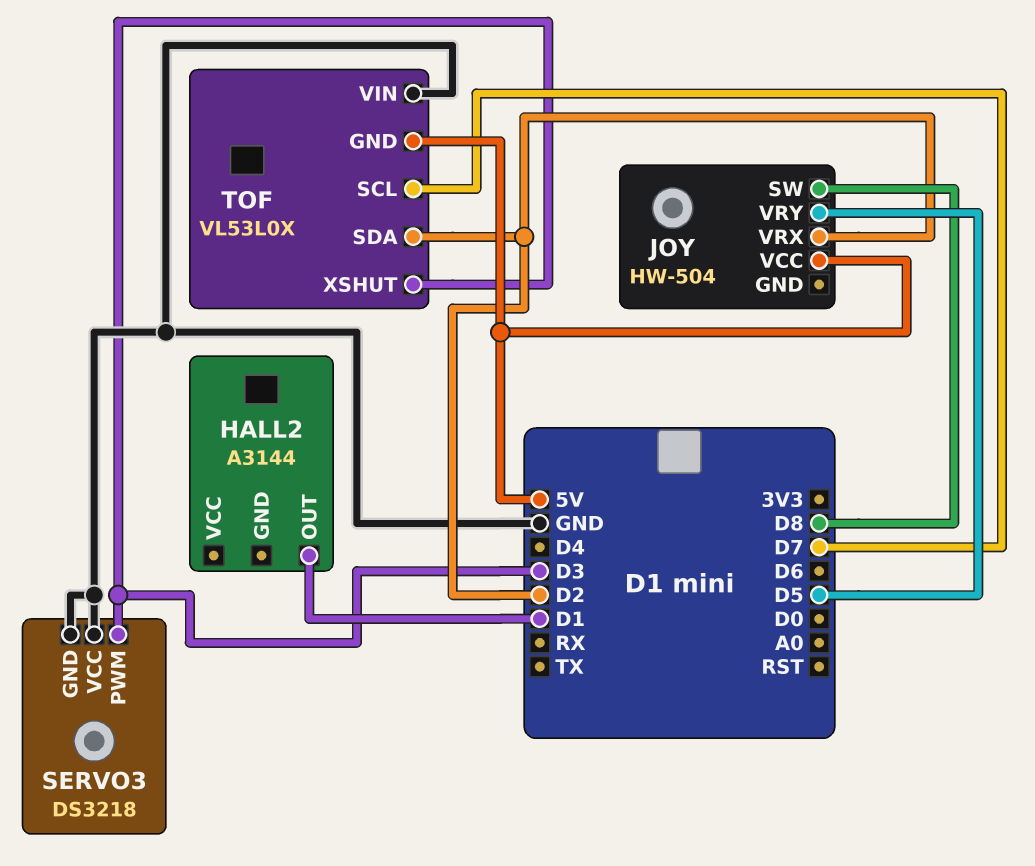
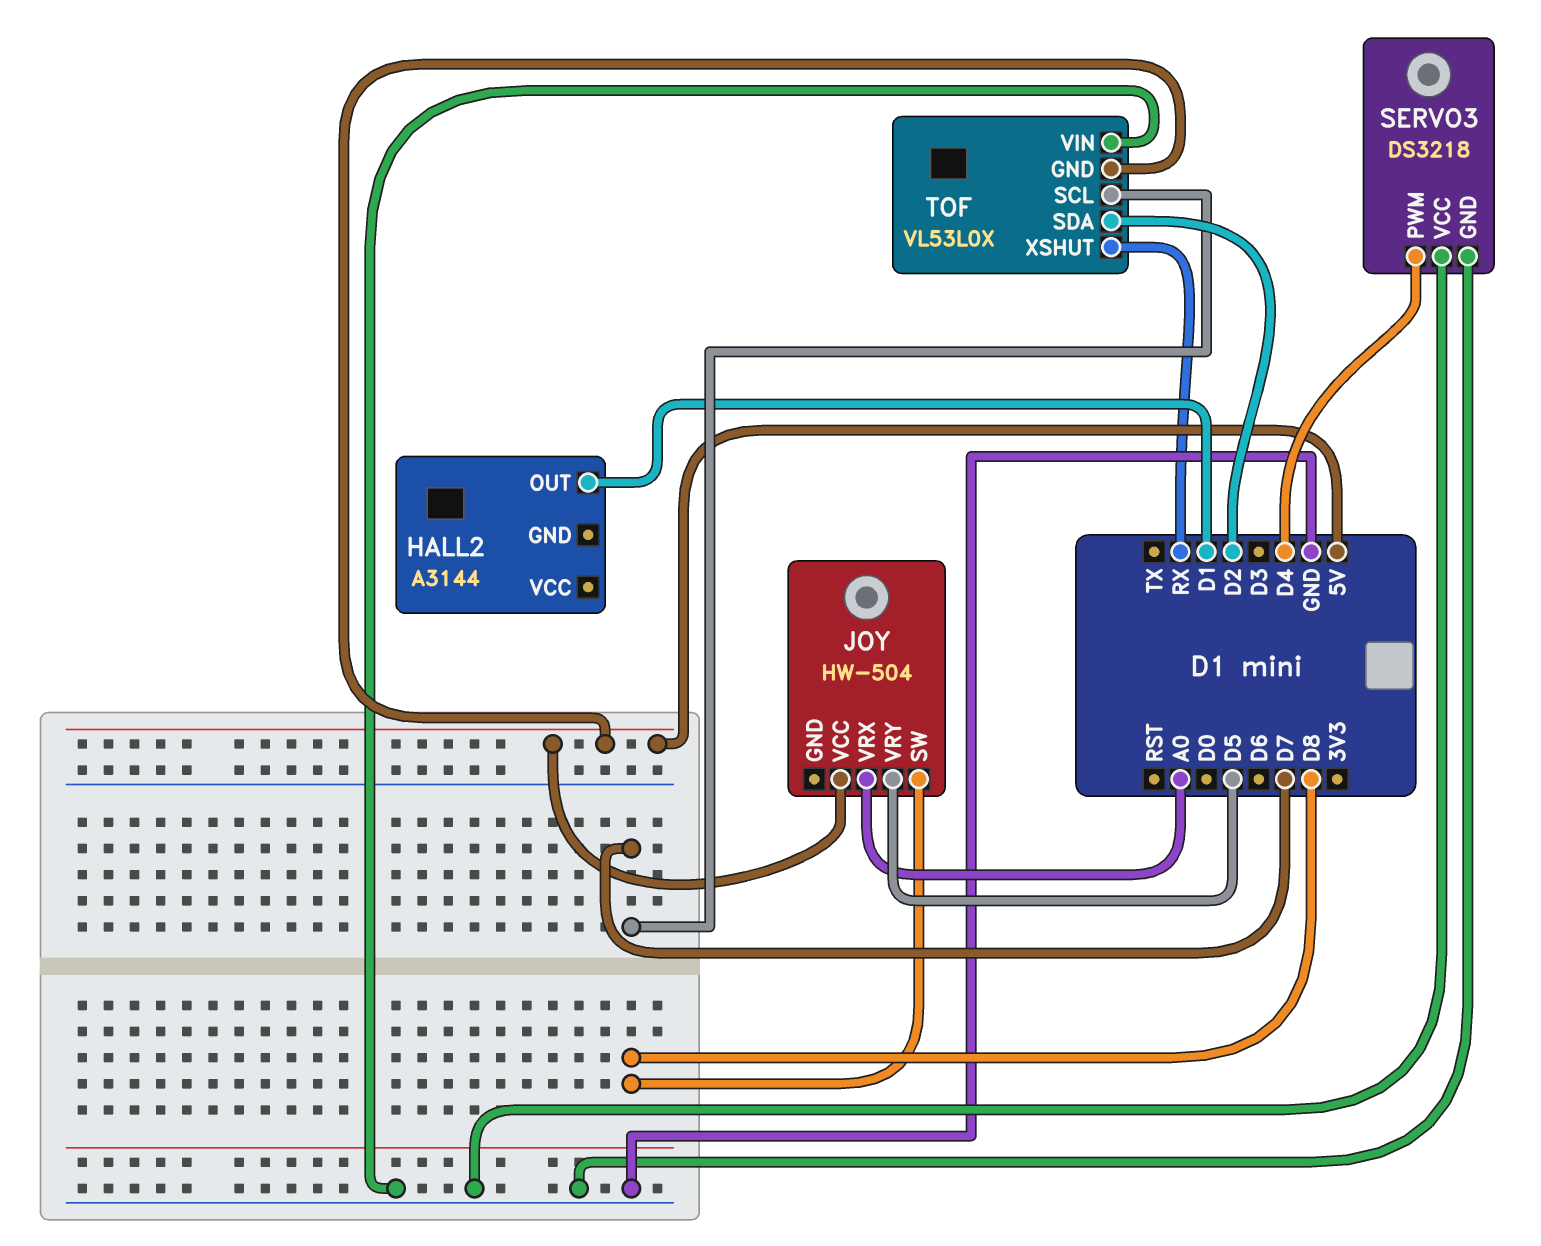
JOY pin VRX: D2 -> A0
SERVO3 pin PWM: D3 -> D4
TOF pin XSHUT: D3 -> RX

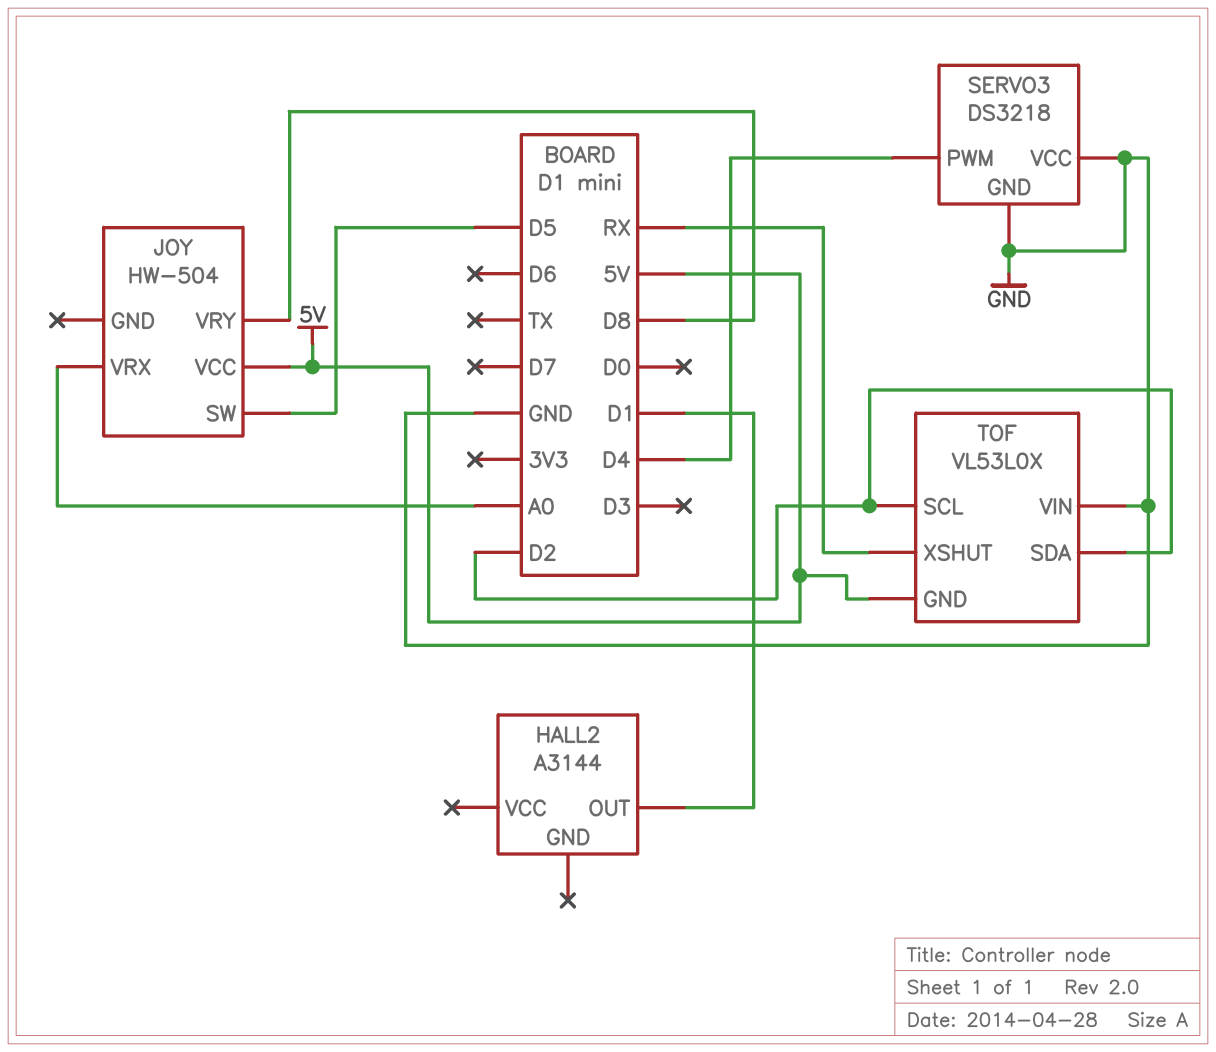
JOY pin SW: D8 -> D5
JOY pin VRY: D5 -> D8
TOF pin SCL: D7 -> D2

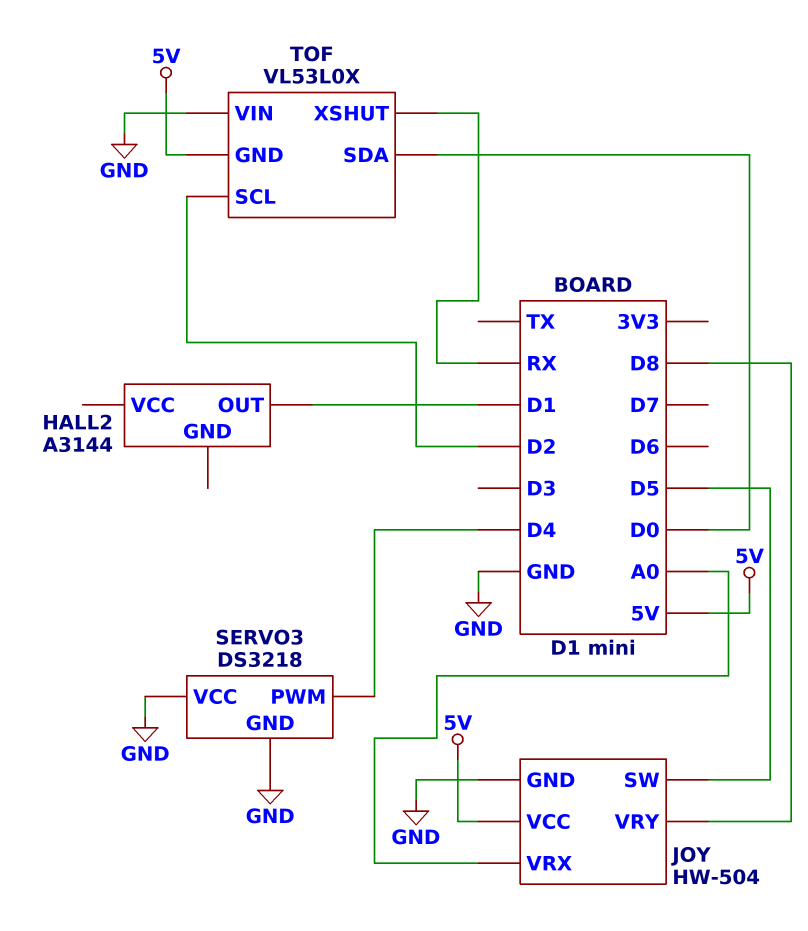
JOY pin GND: none -> GND
TOF pin SDA: D2 -> D0

